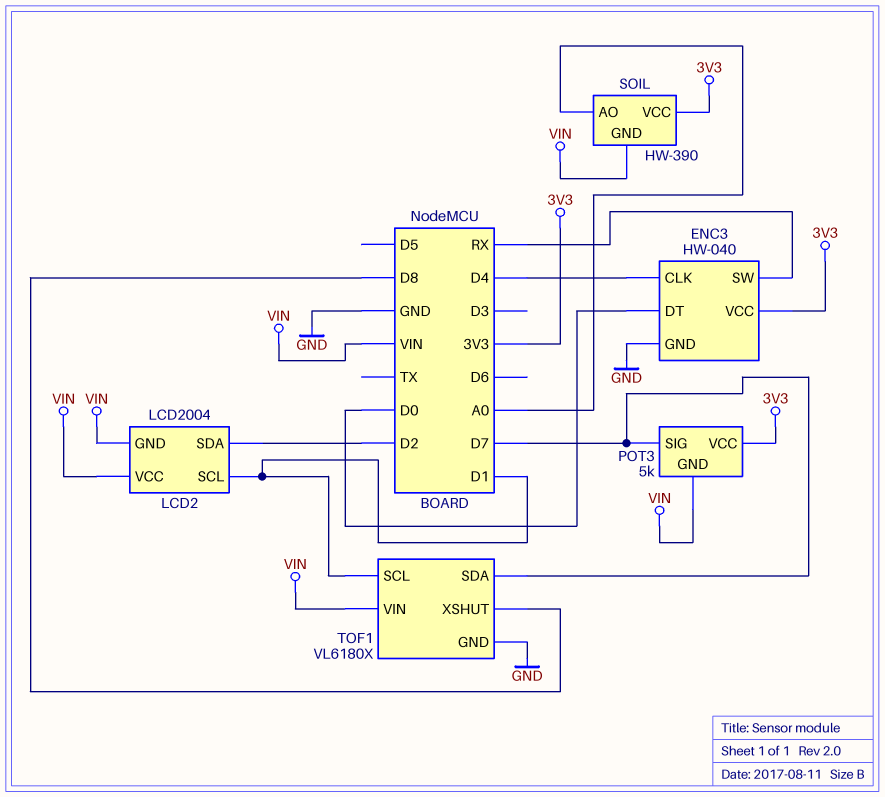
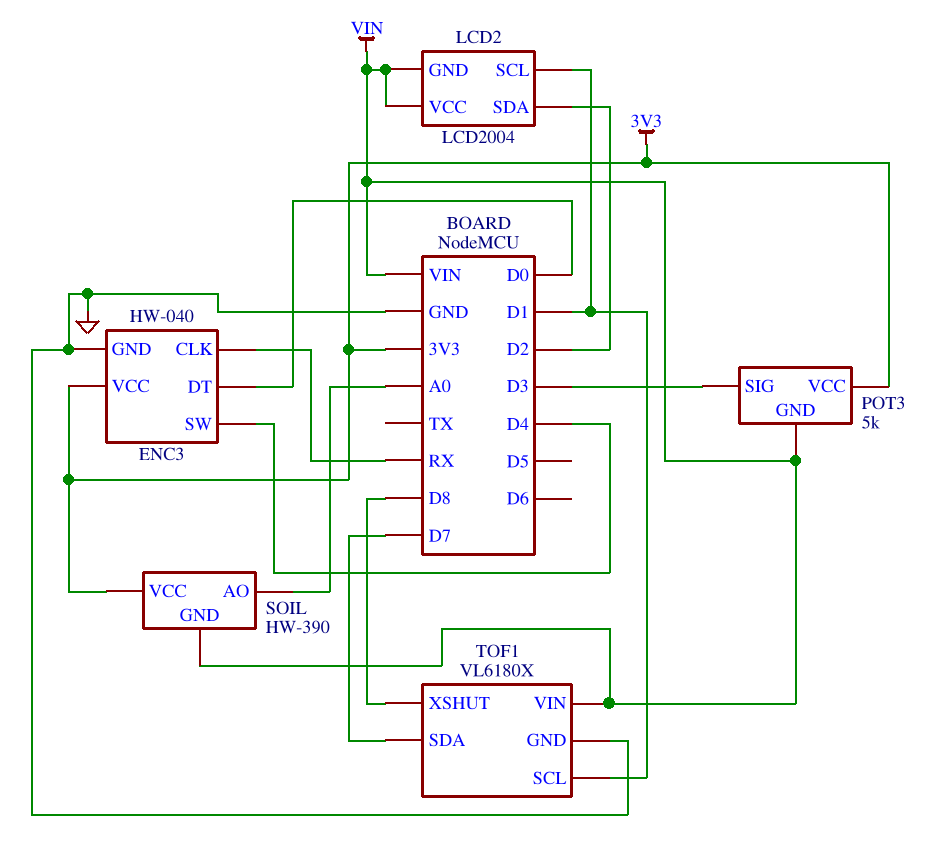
ENC3 pin CLK: D4 -> RX
ENC3 pin SW: RX -> D4
POT3 pin SIG: D7 -> D3

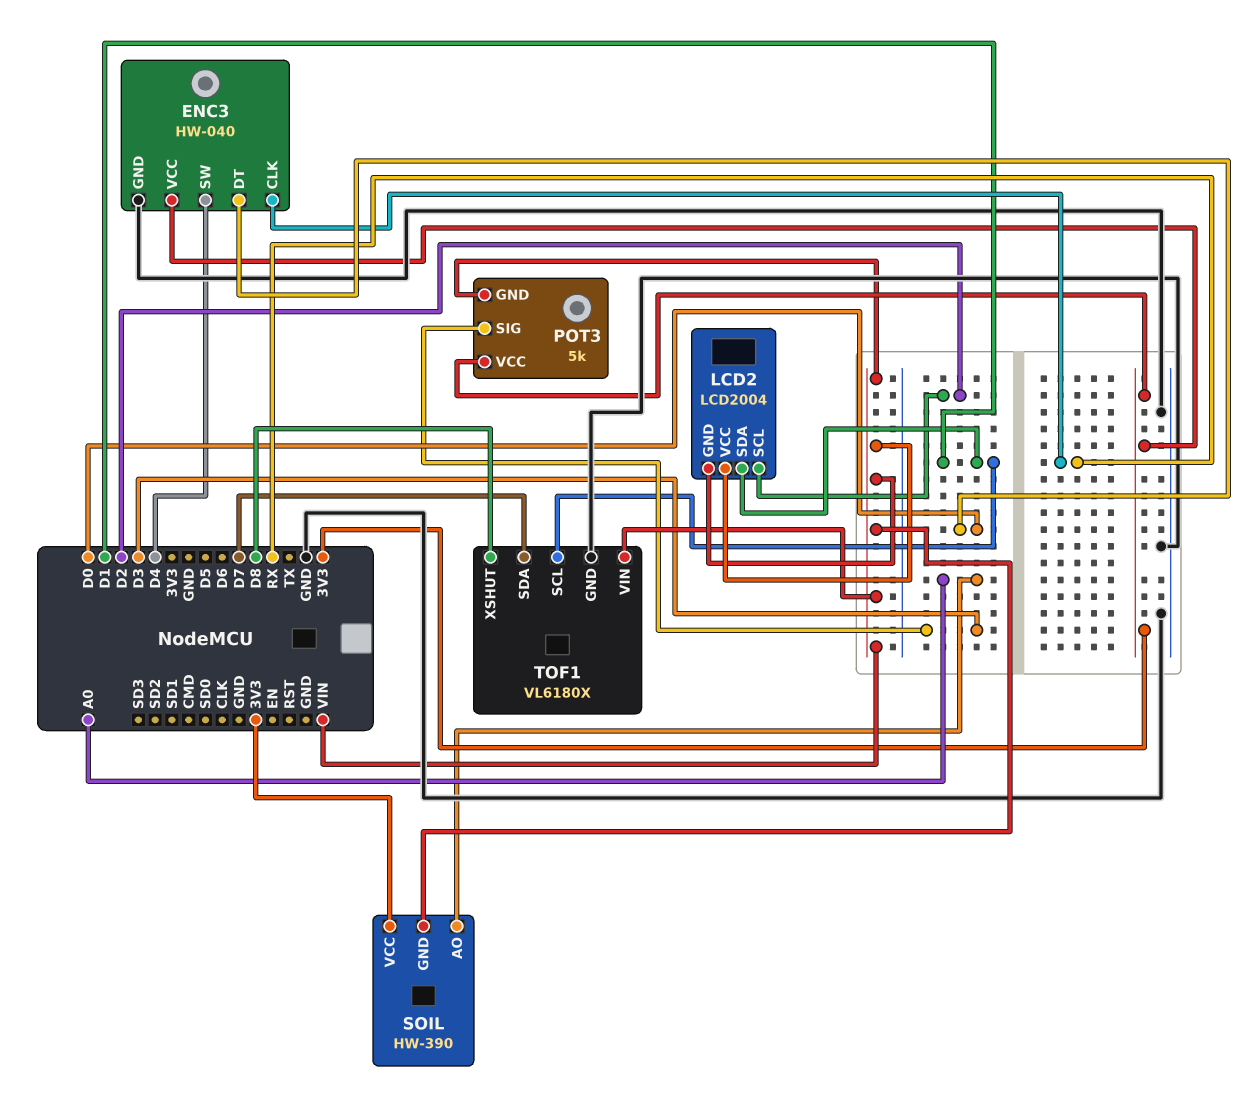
LCD2 pin SCL: D1 -> D2
LCD2 pin SDA: D2 -> D1

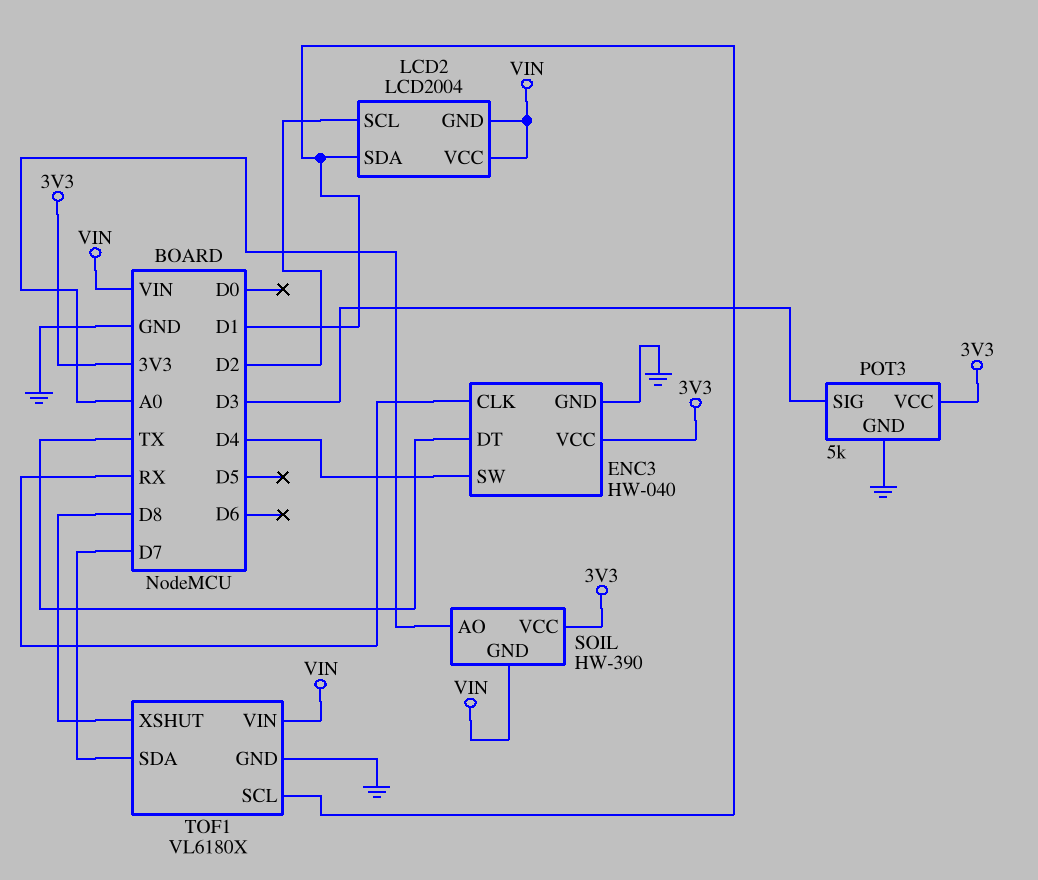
ENC3 pin DT: D0 -> TX
POT3 pin GND: VIN -> GND

